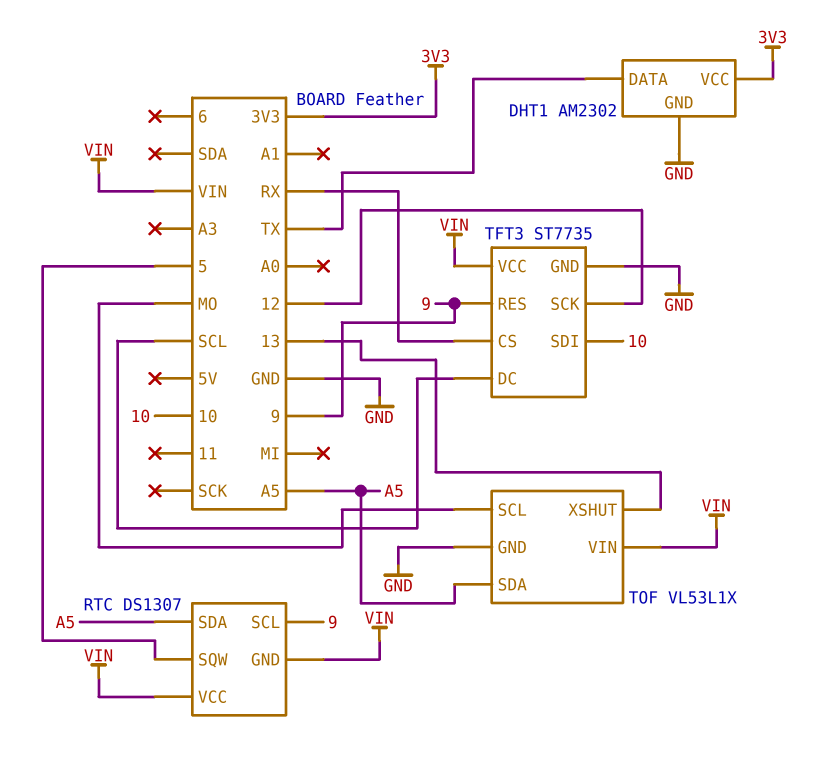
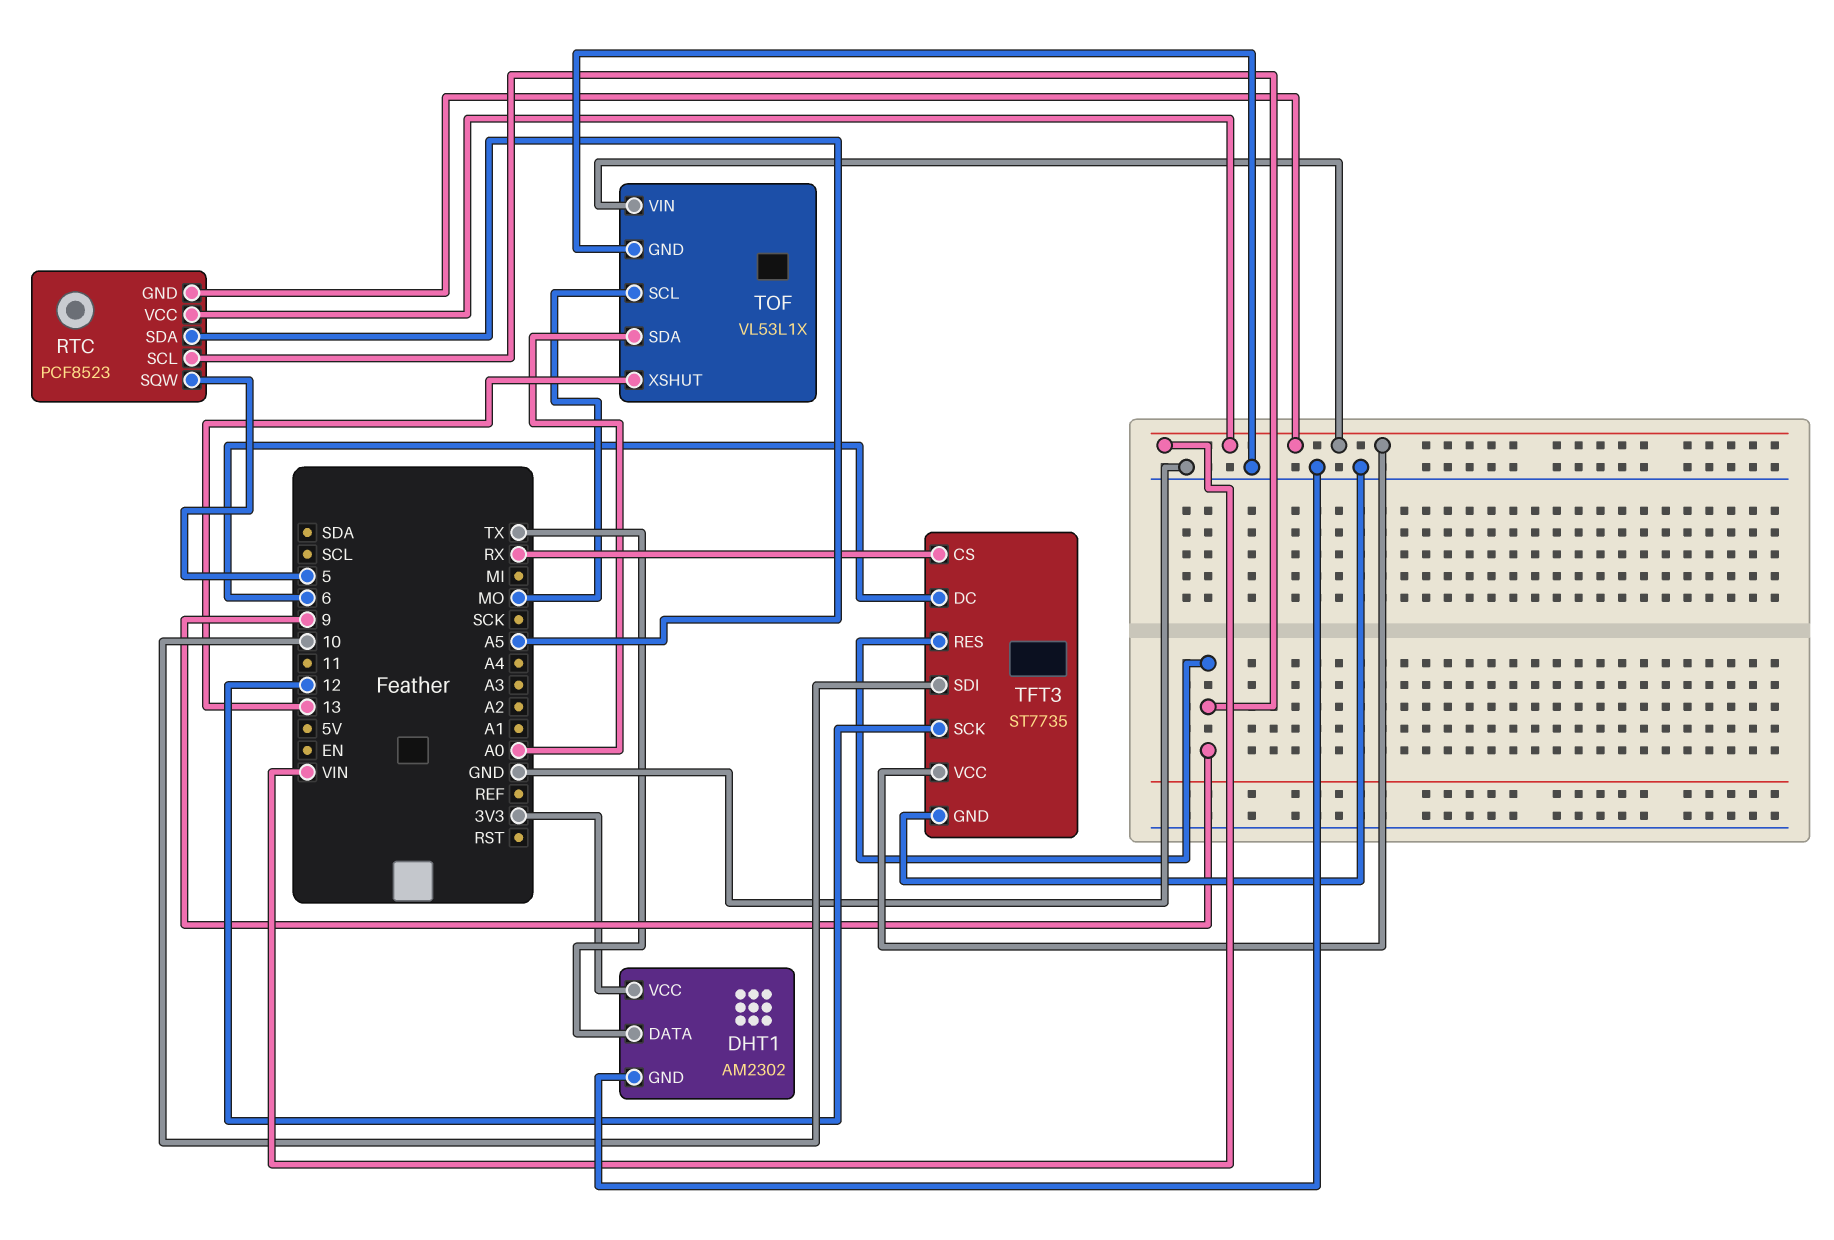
RTC: DS1307 -> PCF8523
TFT3 pin DC: SCL -> 6
TOF pin SDA: A5 -> A0

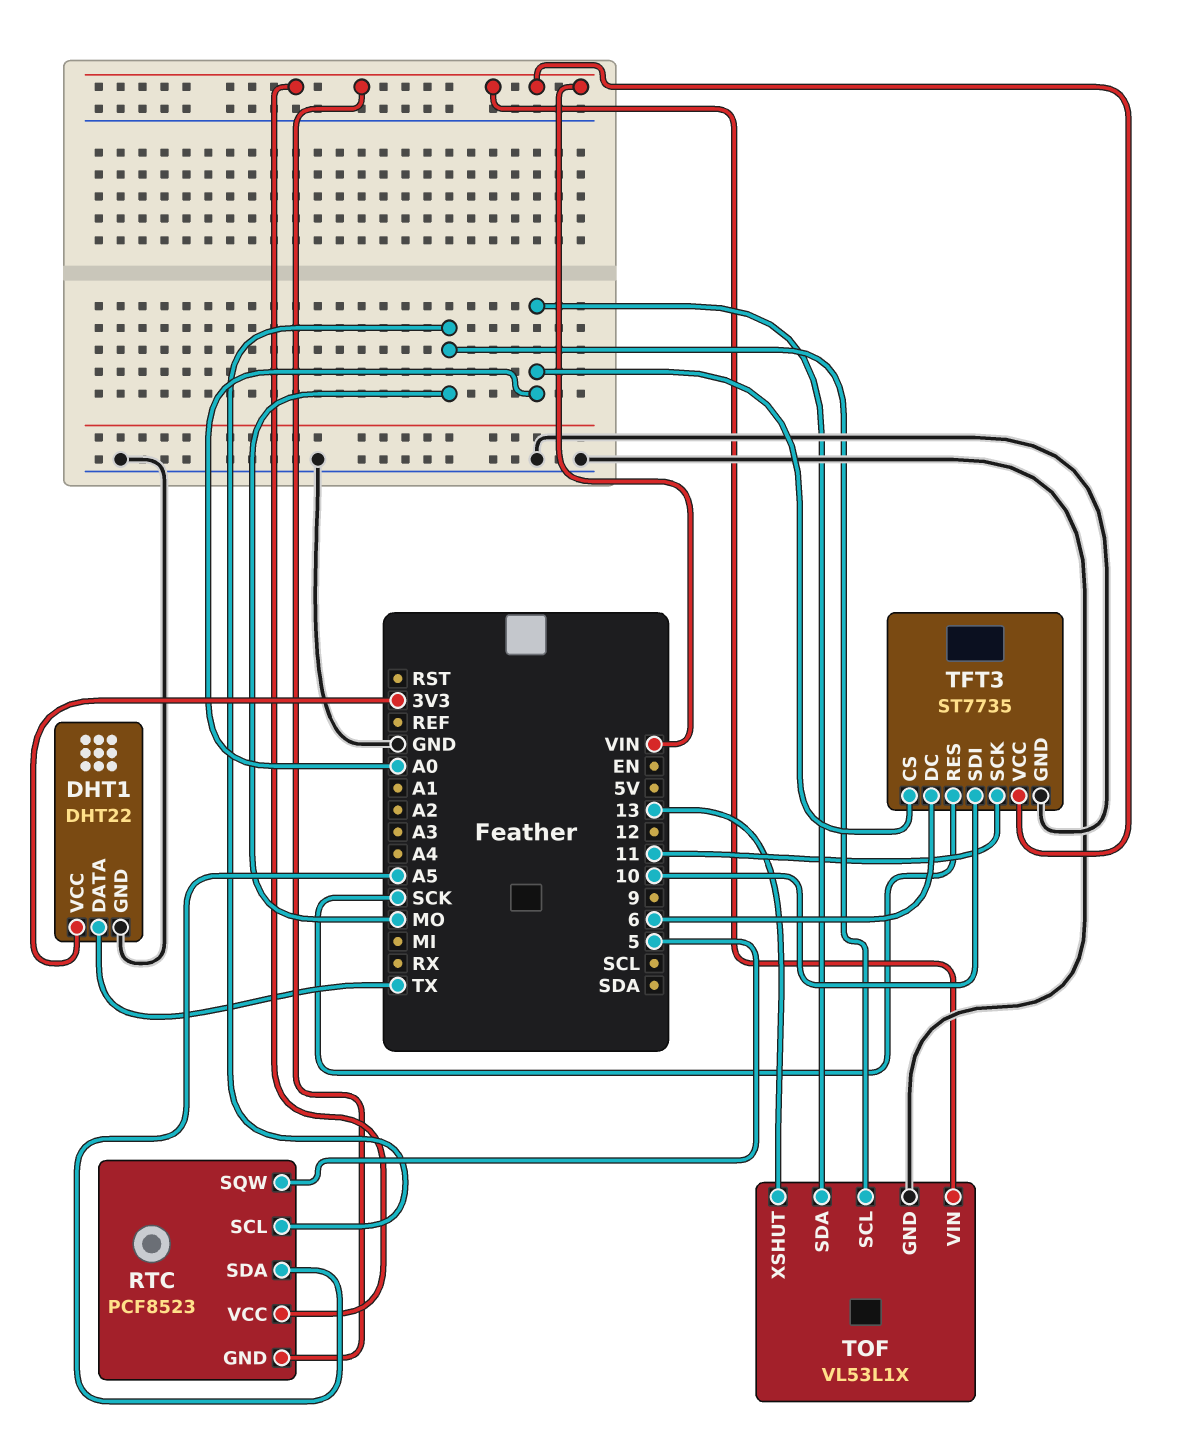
DHT1: AM2302 -> DHT22
RTC pin SCL: 9 -> MO
TFT3 pin CS: RX -> A0
TFT3 pin RES: 9 -> SCK
TFT3 pin SCK: 12 -> 11

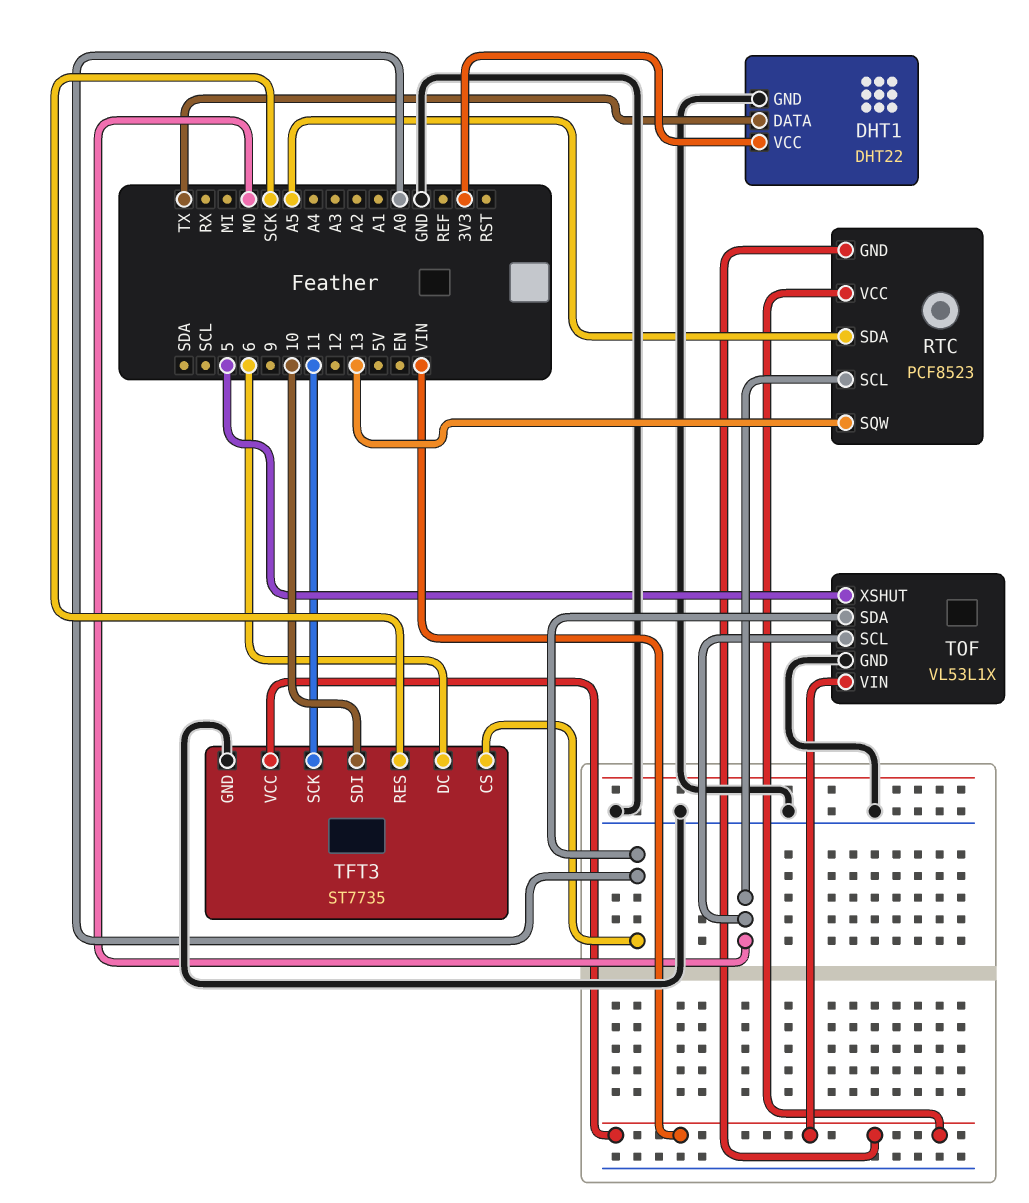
RTC pin SQW: 5 -> 13
TOF pin XSHUT: 13 -> 5

